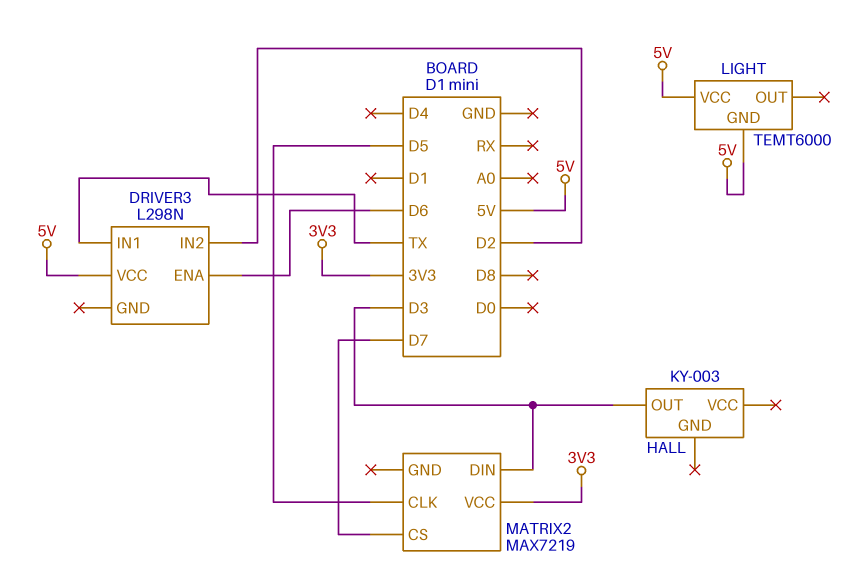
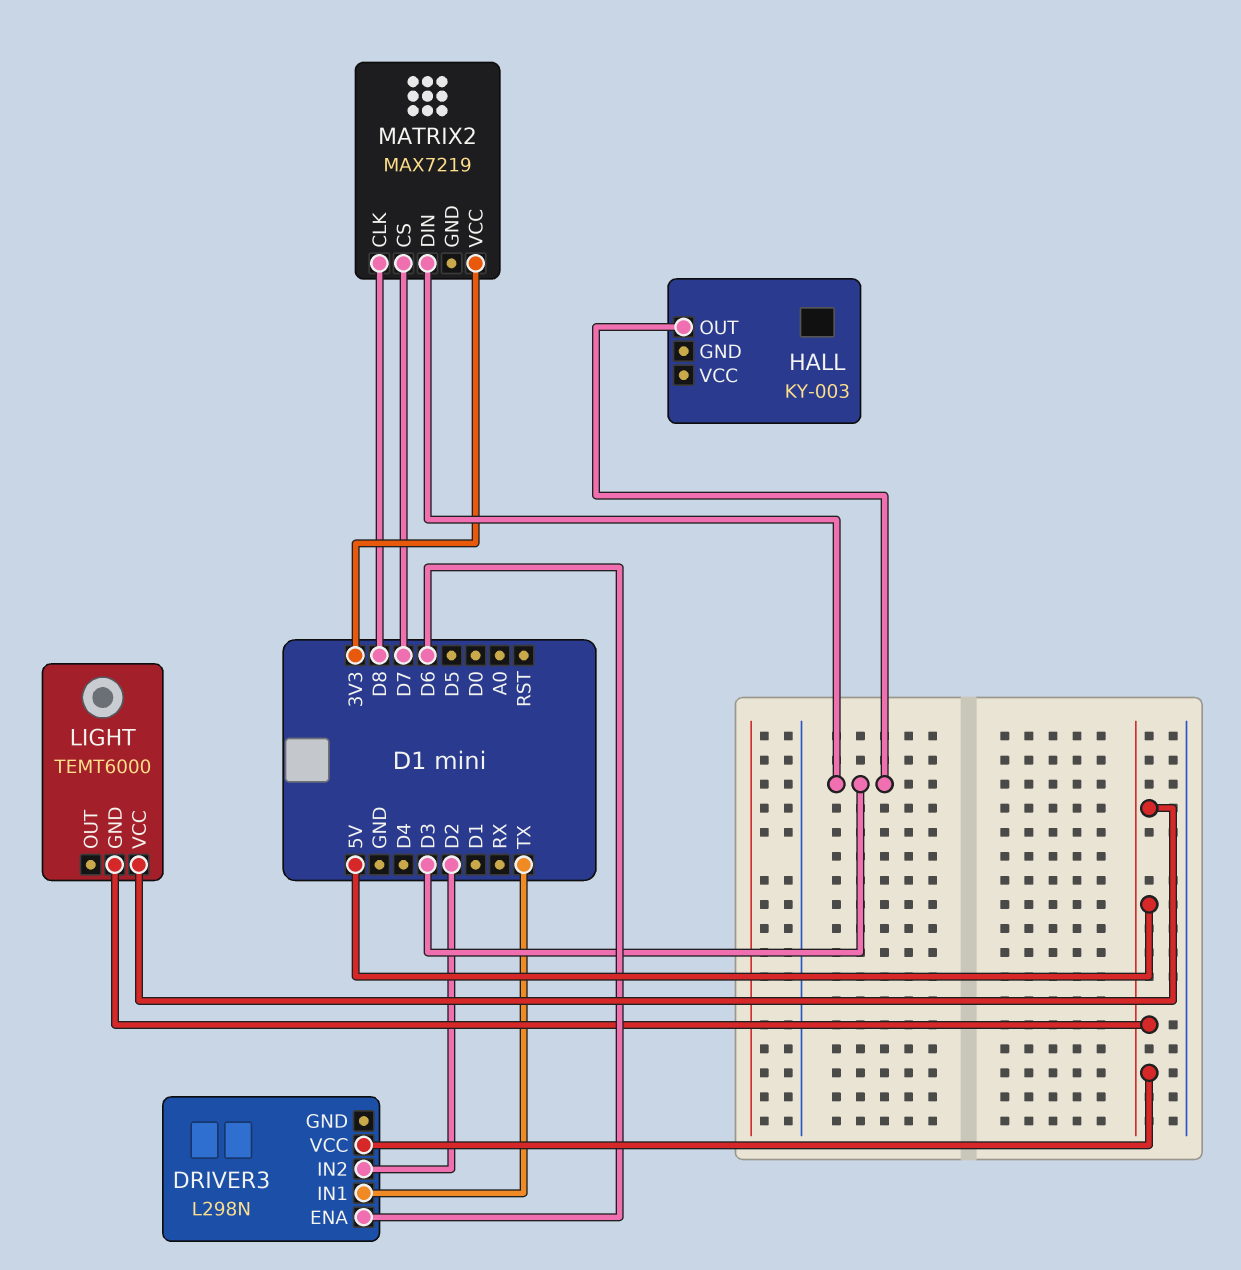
MATRIX2 pin CLK: D5 -> D8

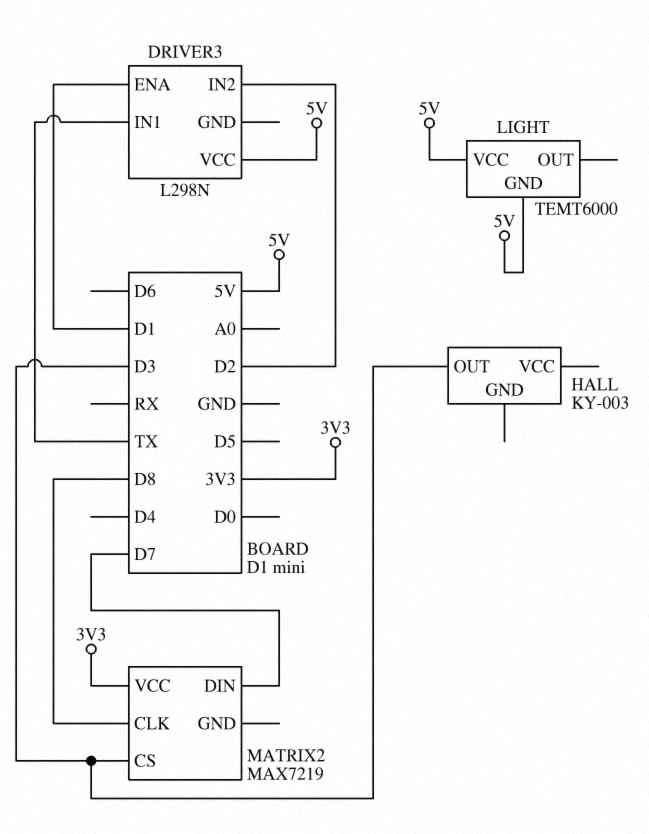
DRIVER3 pin ENA: D6 -> D1
MATRIX2 pin CS: D7 -> D3
MATRIX2 pin DIN: D3 -> D7

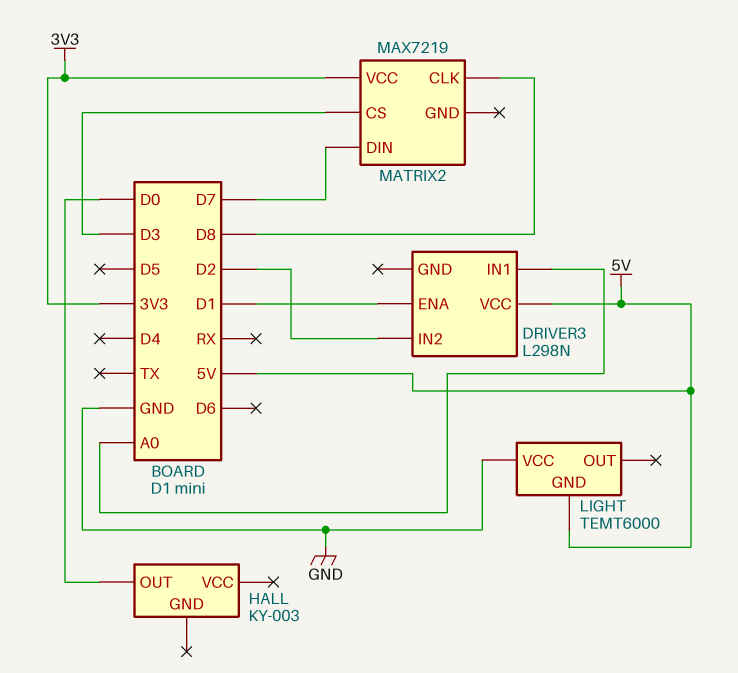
DRIVER3 pin IN1: TX -> A0
HALL pin OUT: D3 -> D0
LIGHT pin VCC: 5V -> GND

